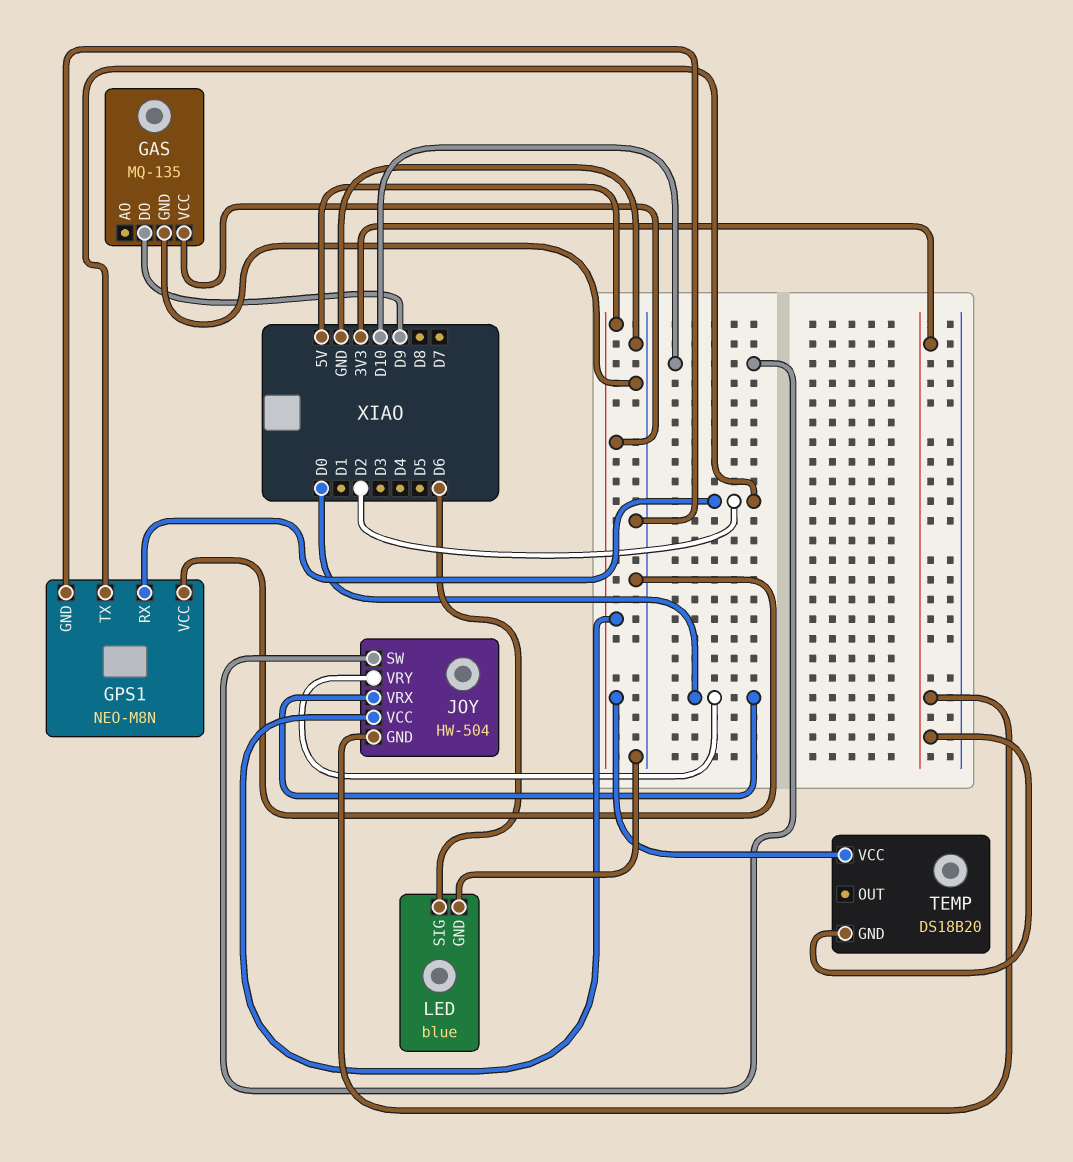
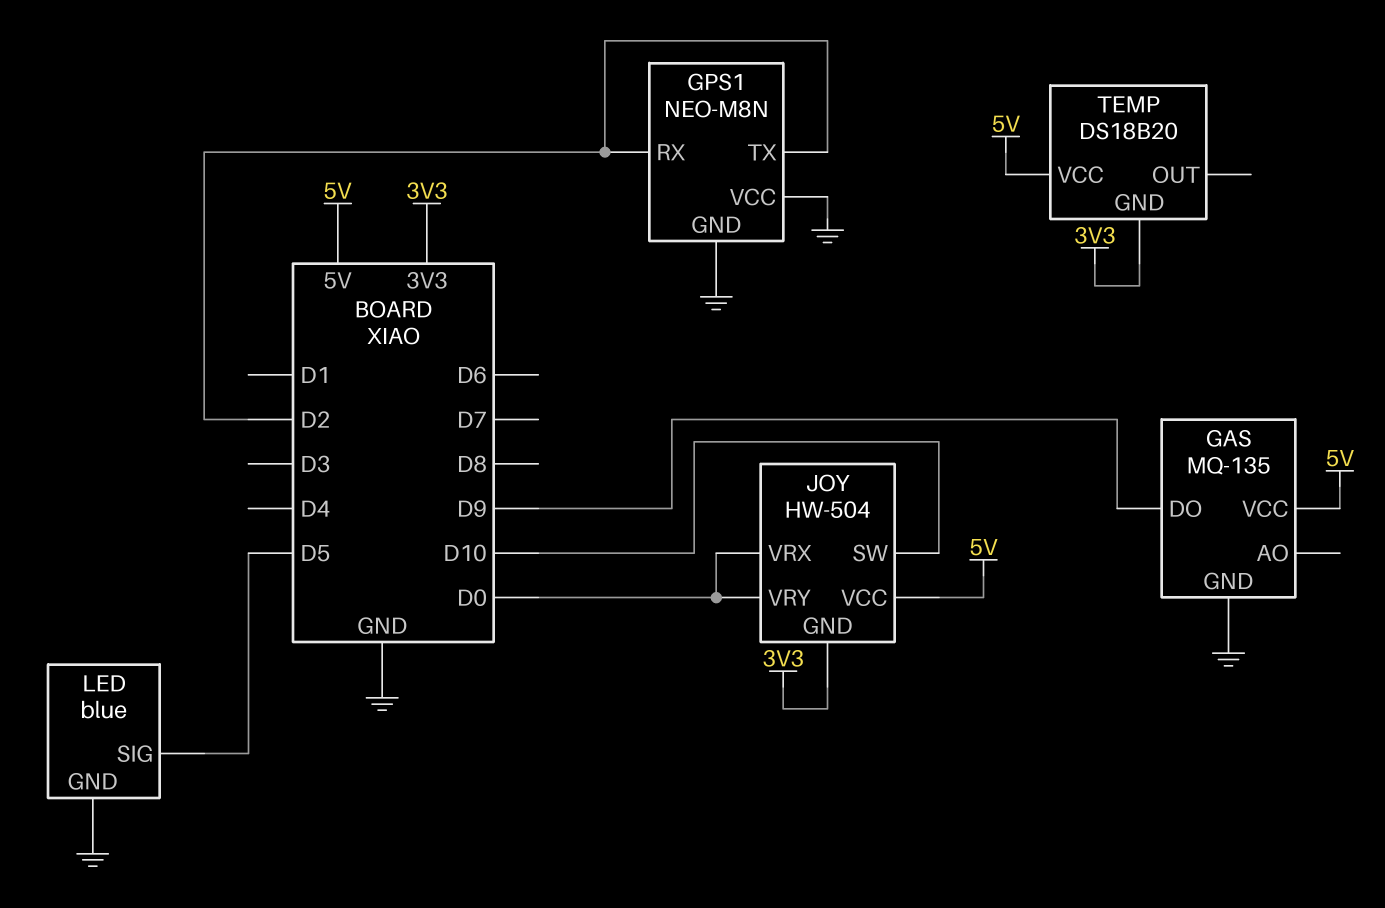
LED pin SIG: D6 -> D5

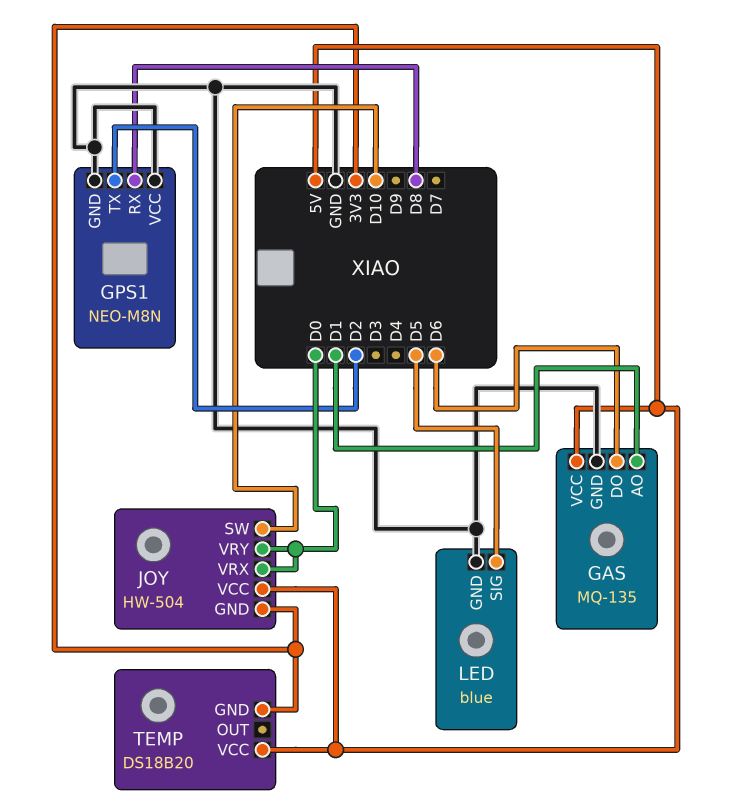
GAS pin AO: none -> D1
GAS pin DO: D9 -> D6
GPS1 pin RX: D2 -> D8

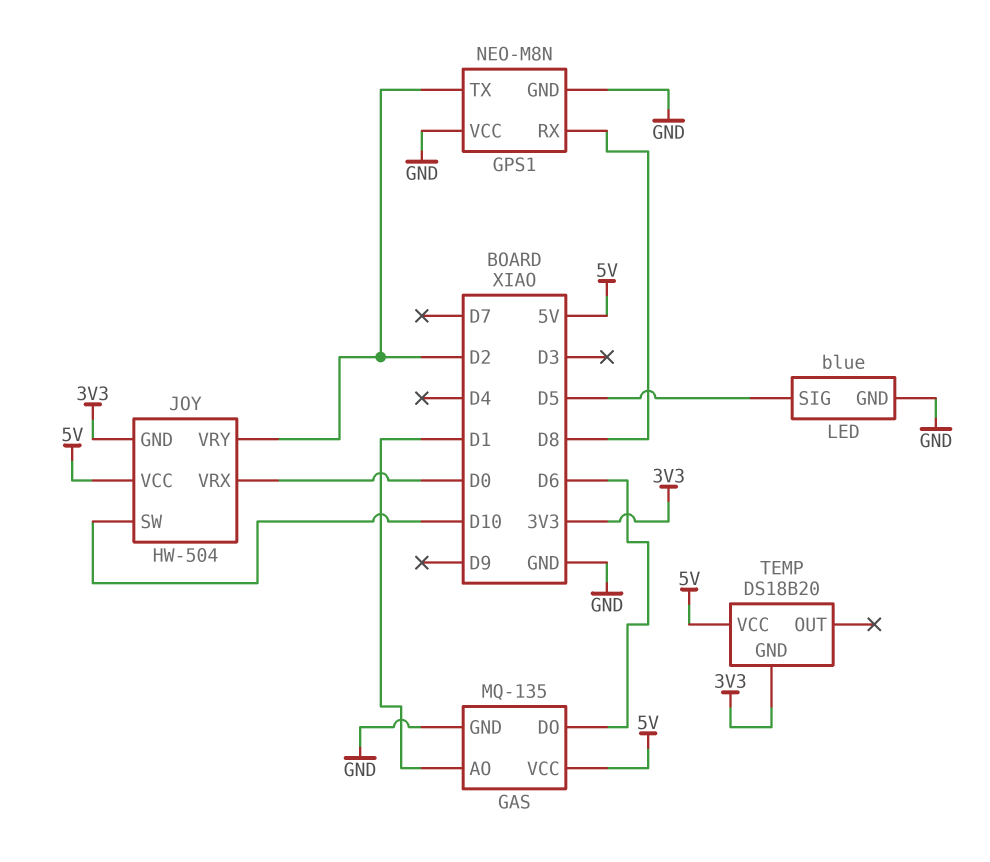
JOY pin VRY: D0 -> D2

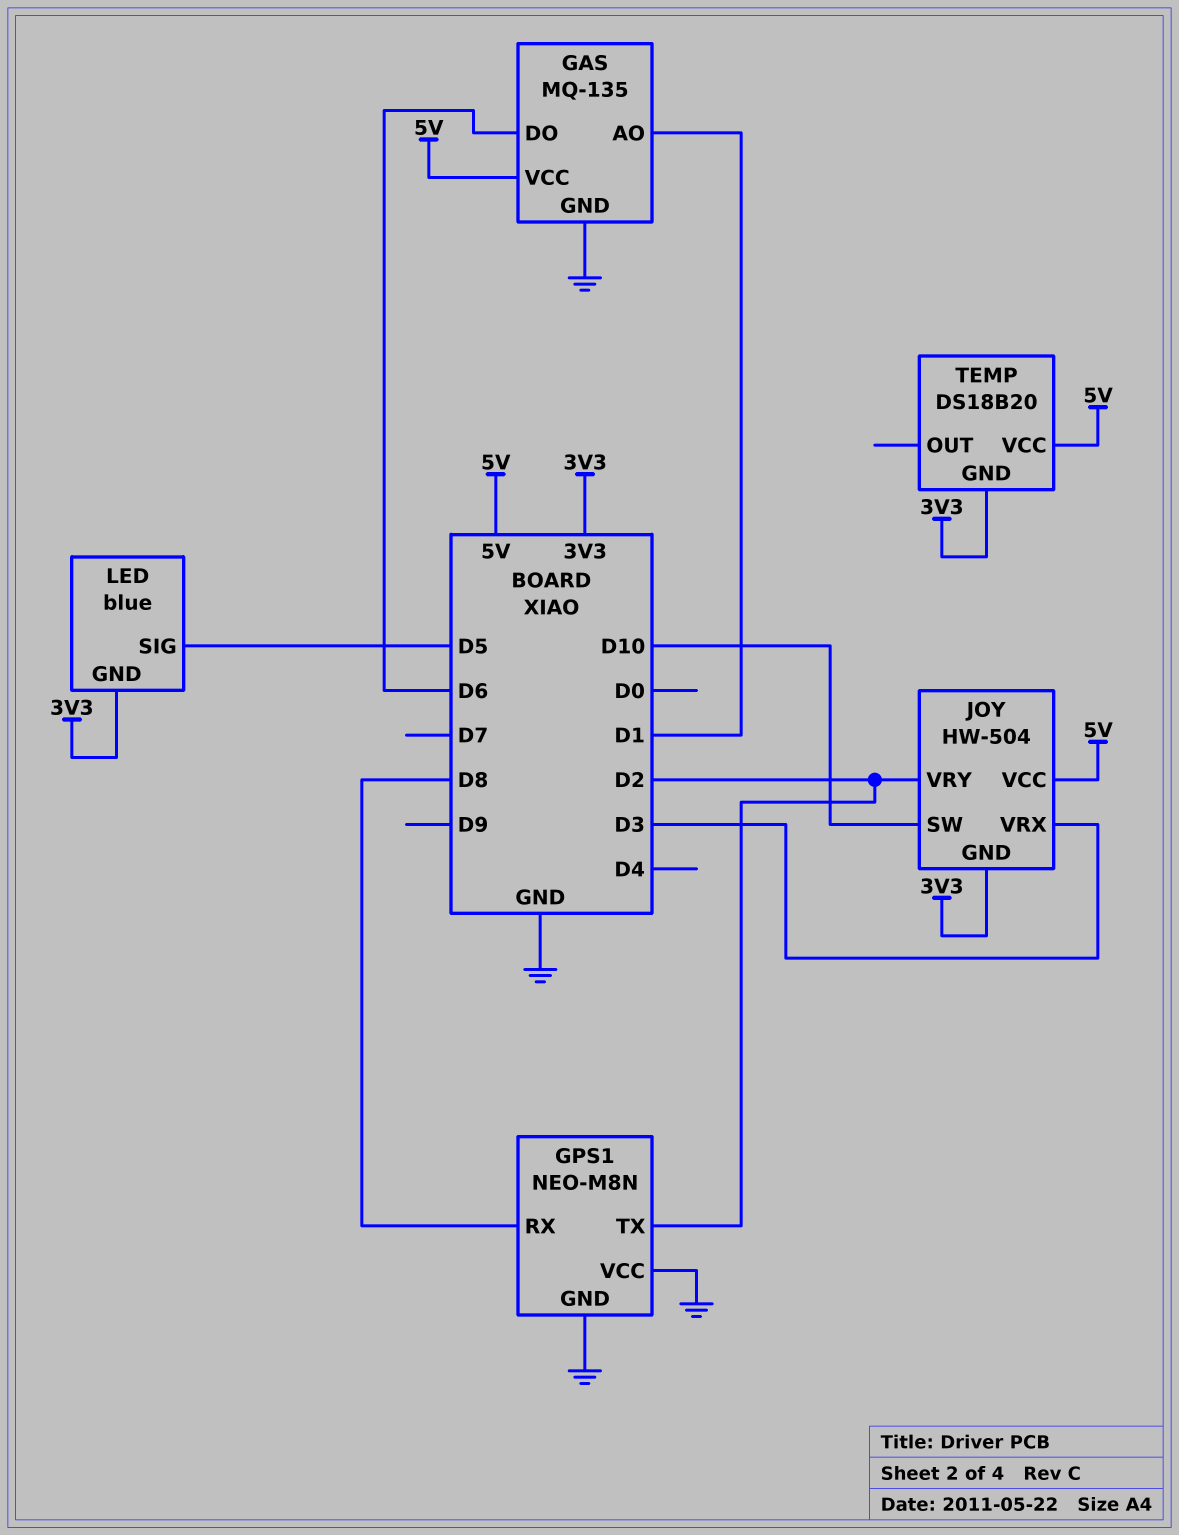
JOY pin VRX: D0 -> D3
LED pin GND: GND -> 3V3

